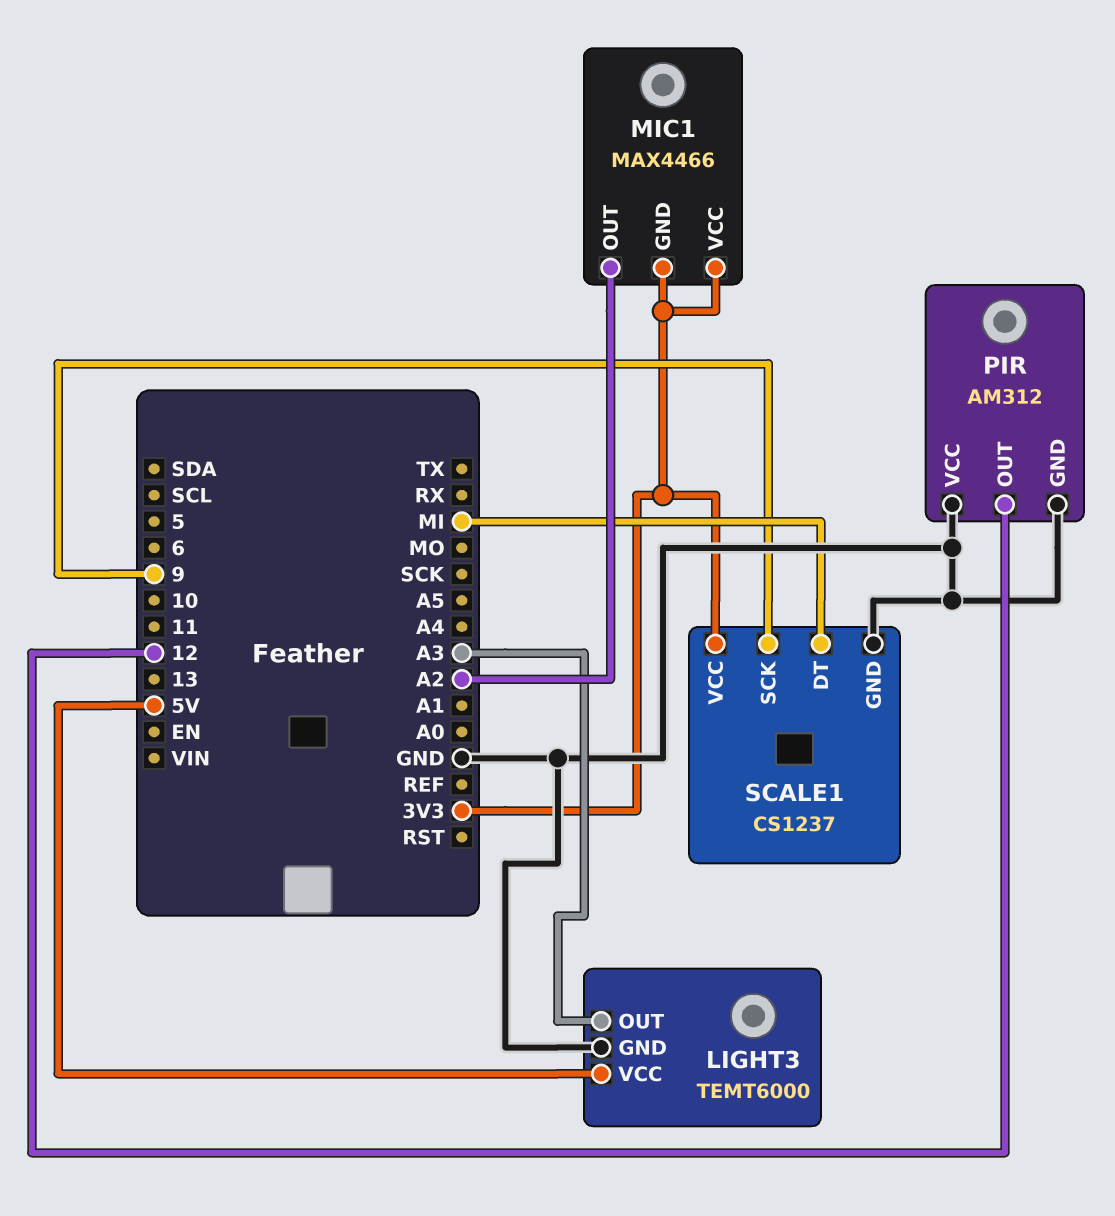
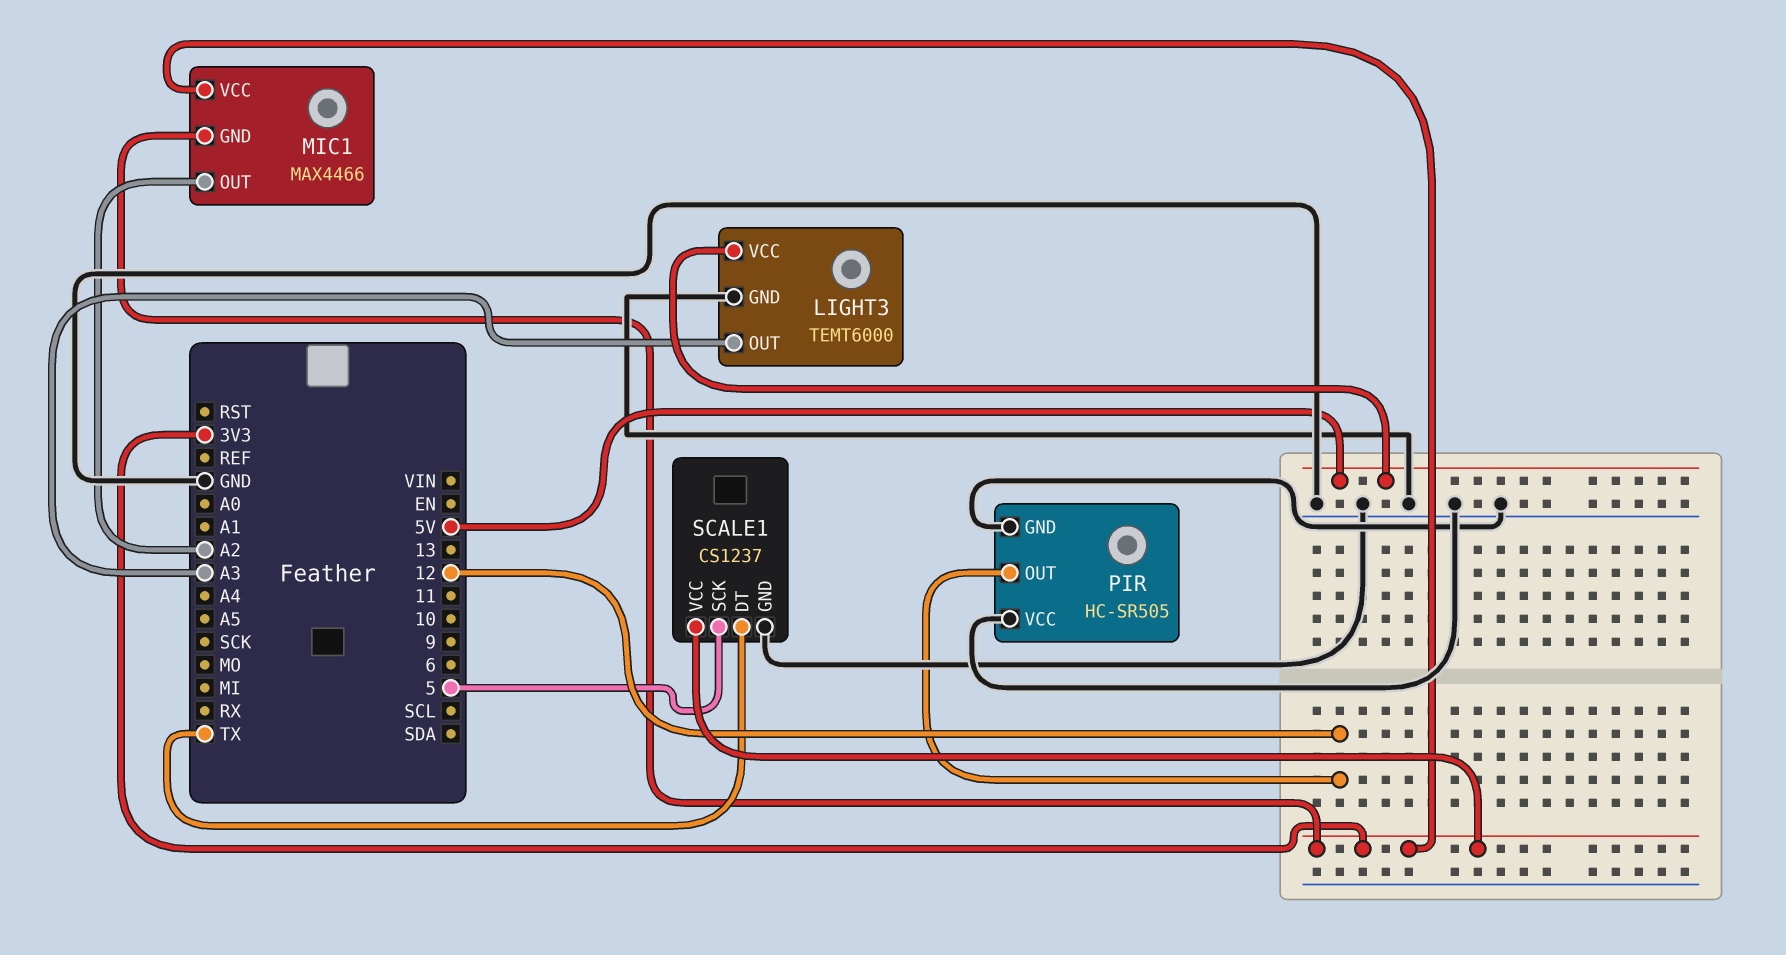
PIR: AM312 -> HC-SR505
SCALE1 pin DT: MI -> TX
SCALE1 pin SCK: 9 -> 5

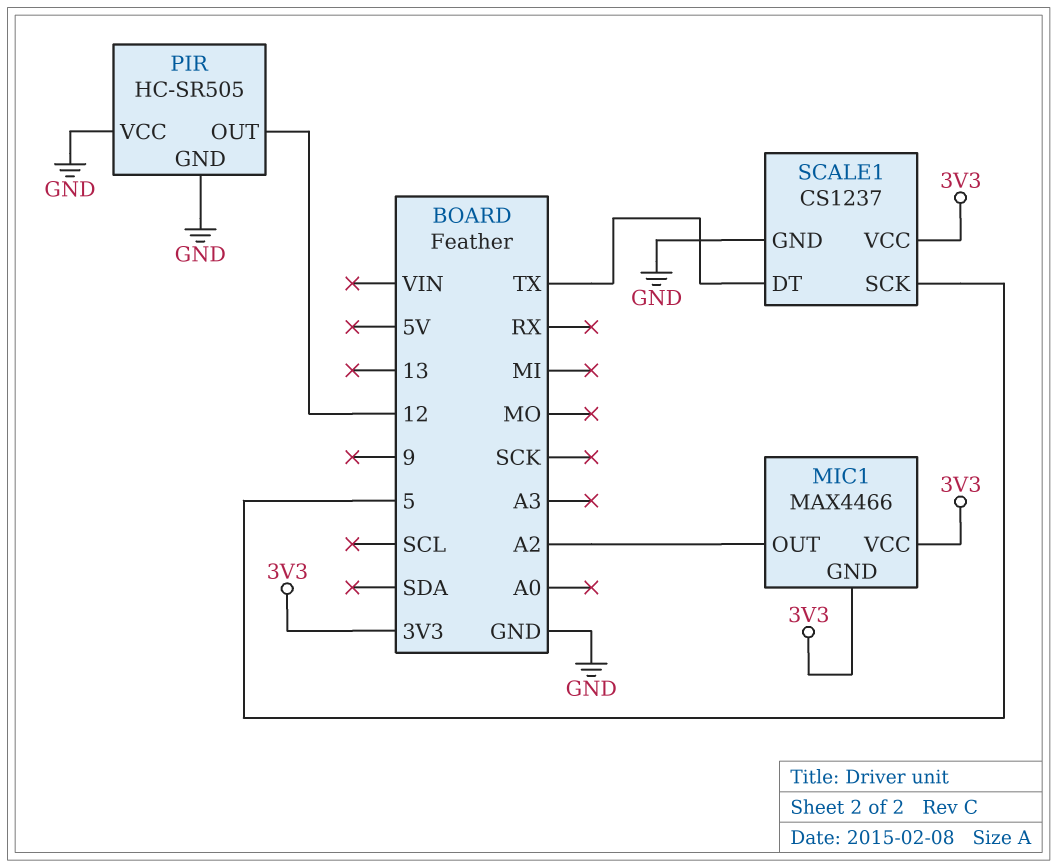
LIGHT3: TEMT6000 -> none
LIGHT3 pin GND: GND -> none
LIGHT3 pin OUT: A3 -> none
LIGHT3 pin VCC: 5V -> none

